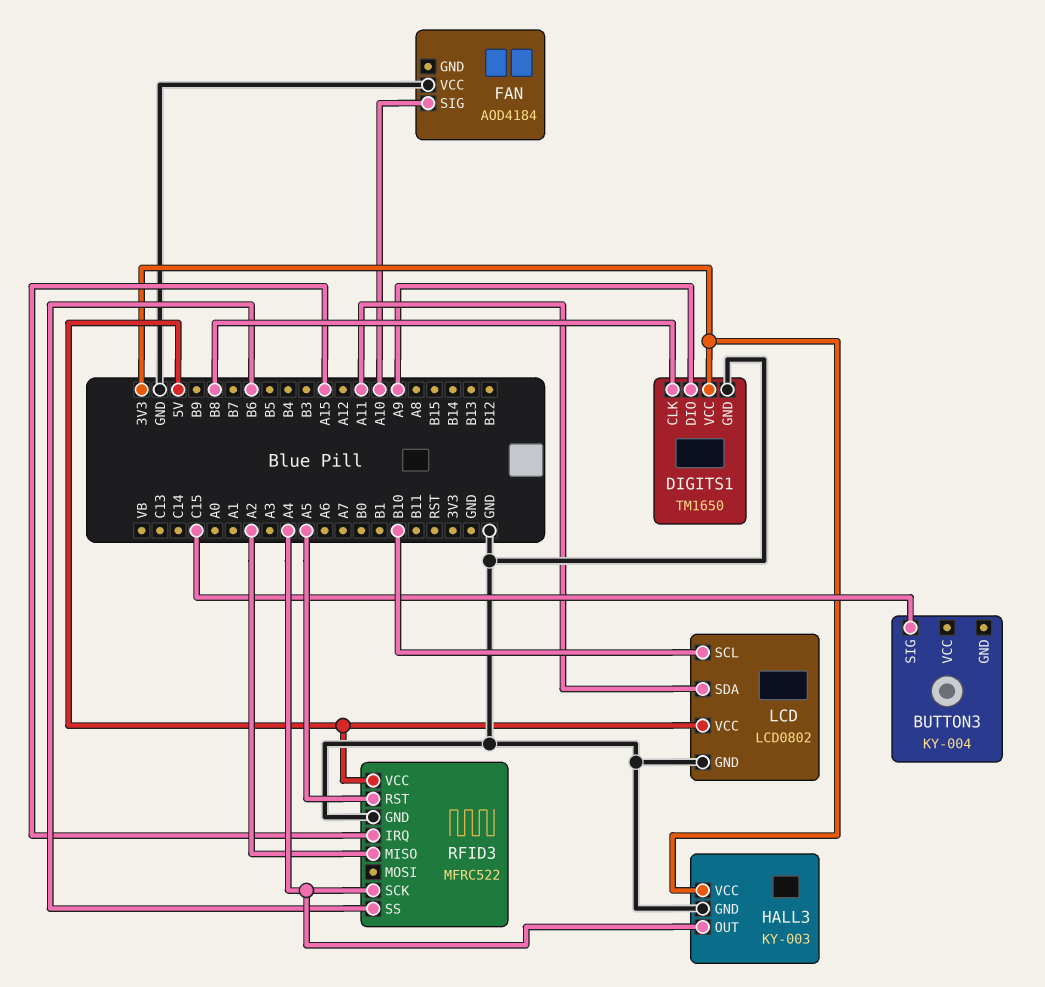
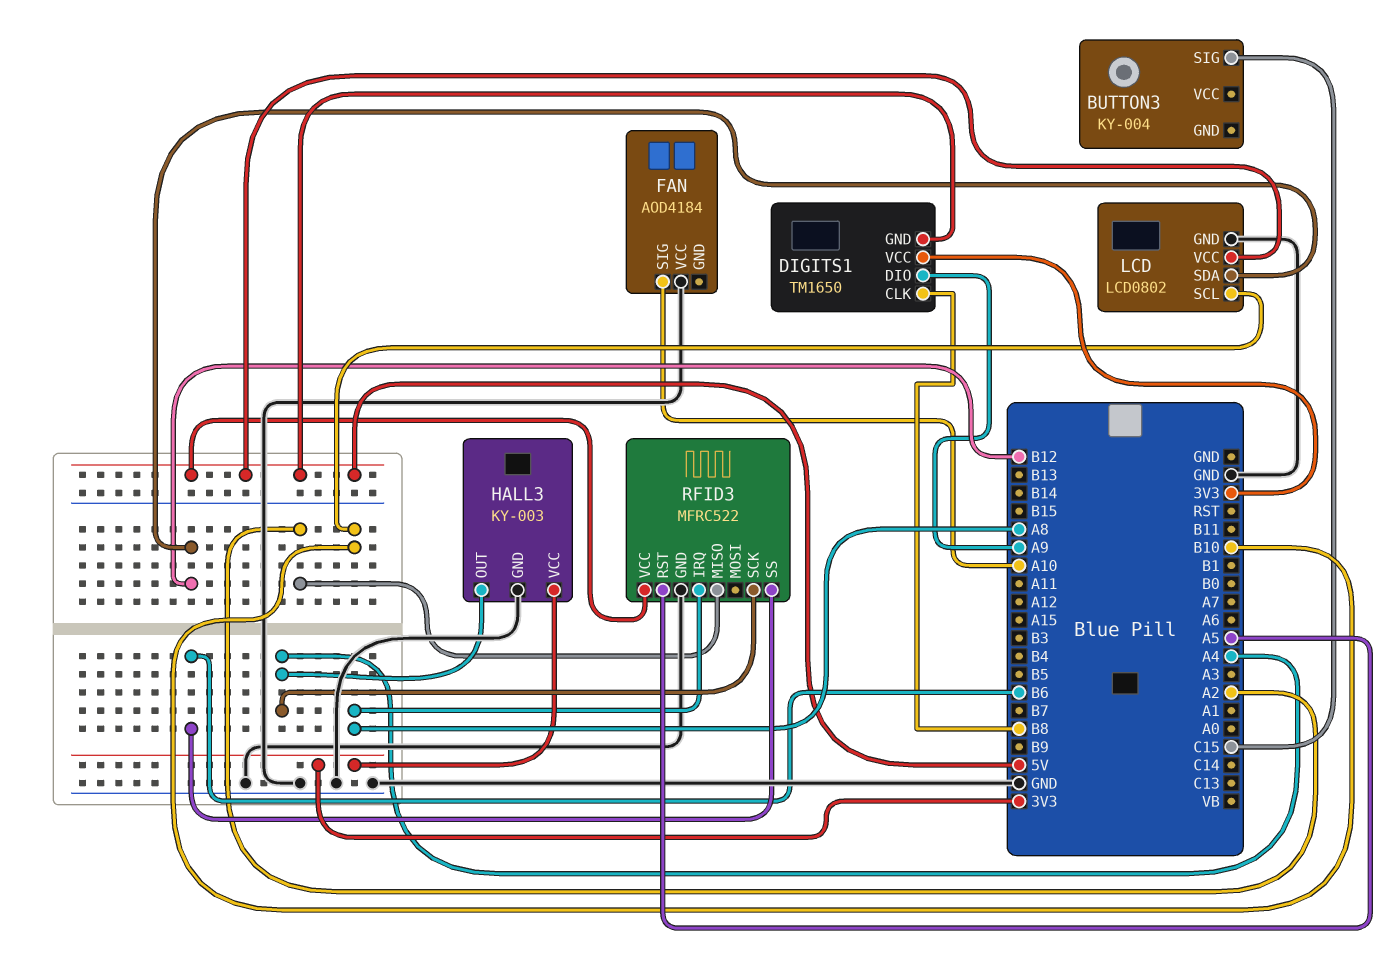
DIGITS1 pin GND: GND -> 5V
LCD pin SDA: A11 -> B12
RFID3 pin IRQ: A15 -> A8

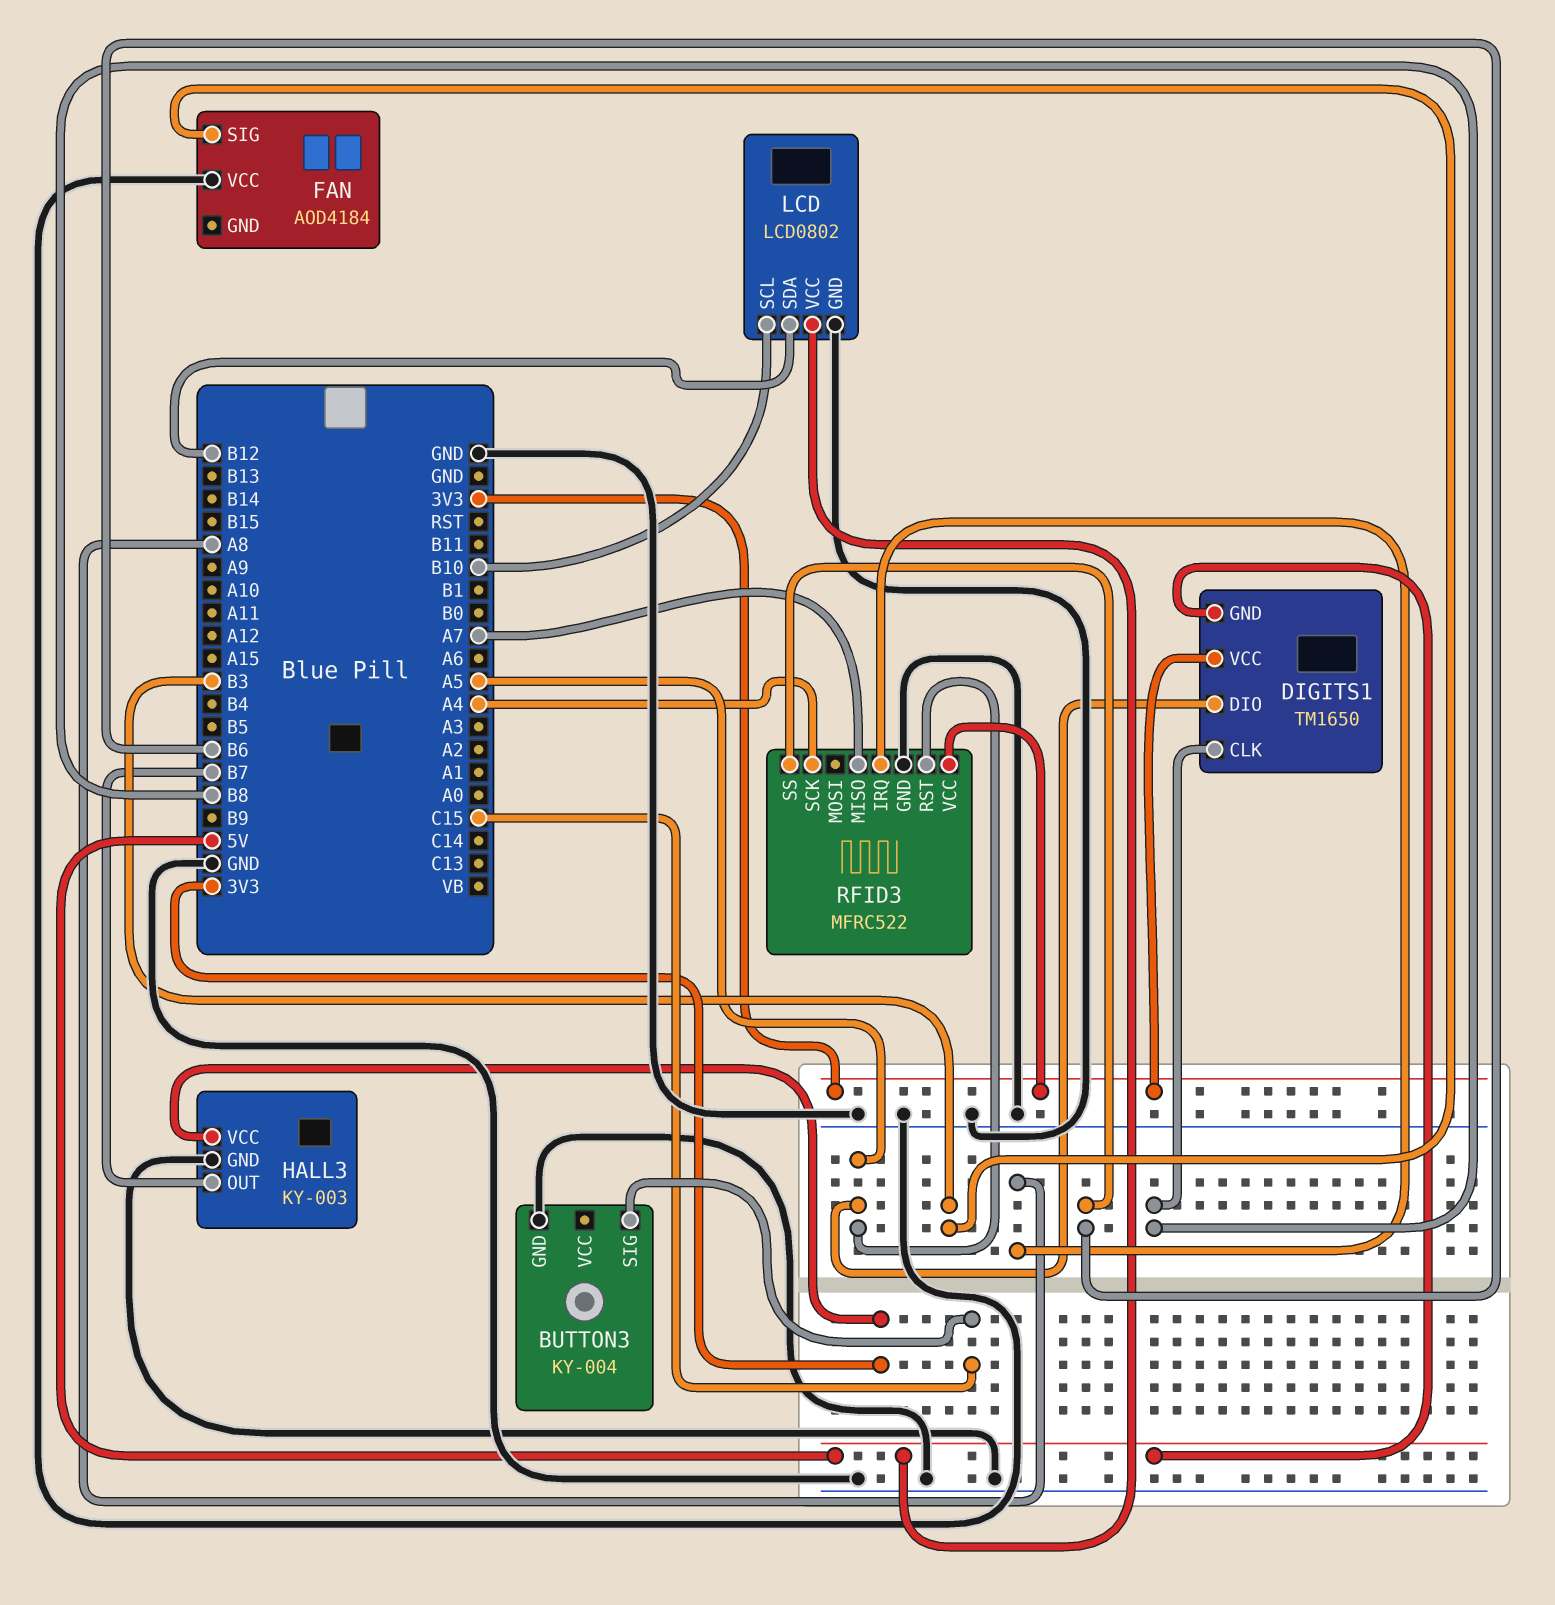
BUTTON3 pin GND: none -> GND
DIGITS1 pin DIO: A9 -> A5
FAN pin SIG: A10 -> B3
HALL3 pin OUT: A4 -> B7
RFID3 pin MISO: A2 -> A7
RFID3 pin VCC: 5V -> 3V3

